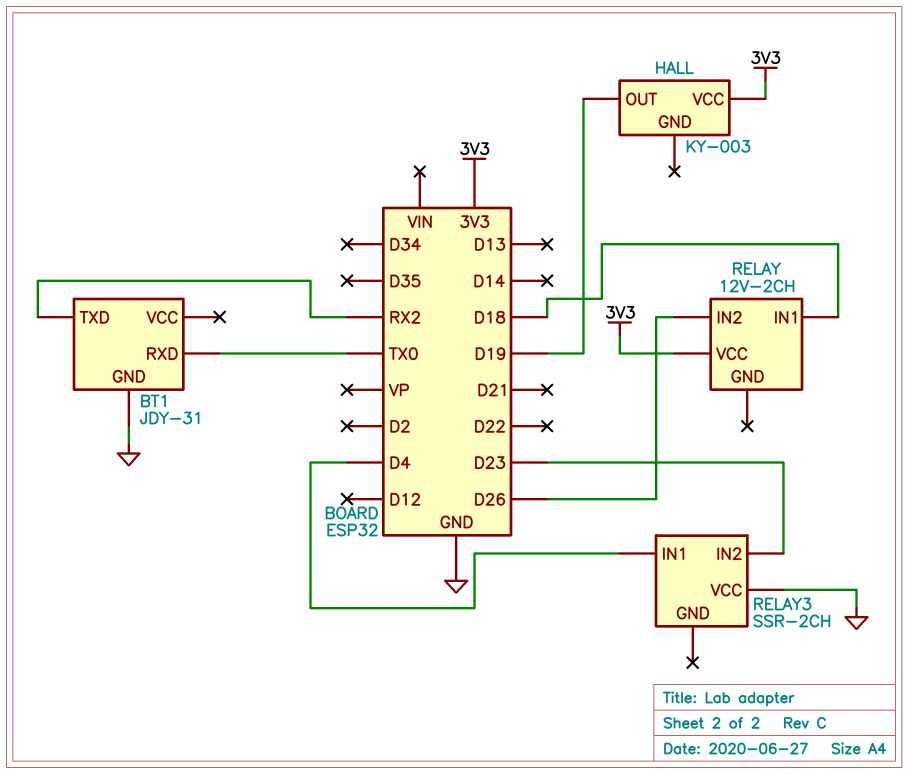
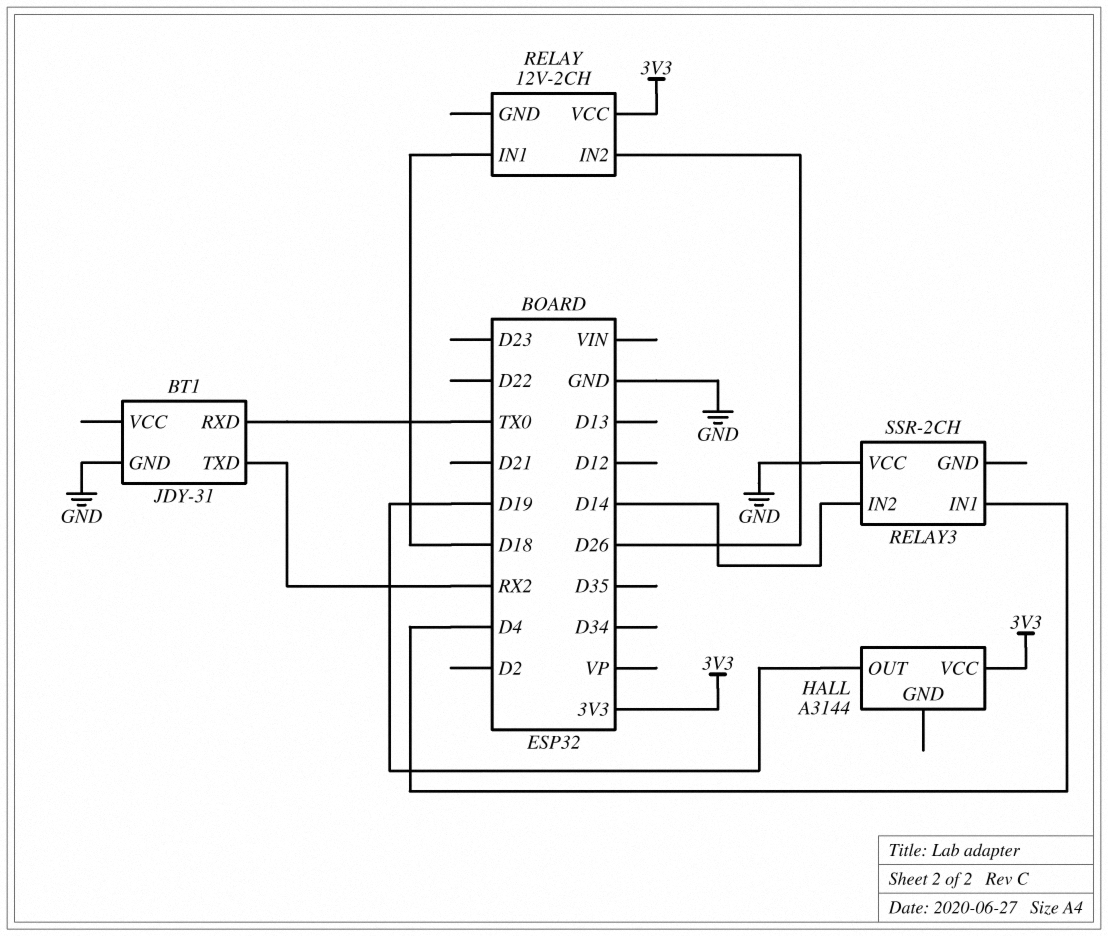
HALL: KY-003 -> A3144
RELAY3 pin IN2: D23 -> D14

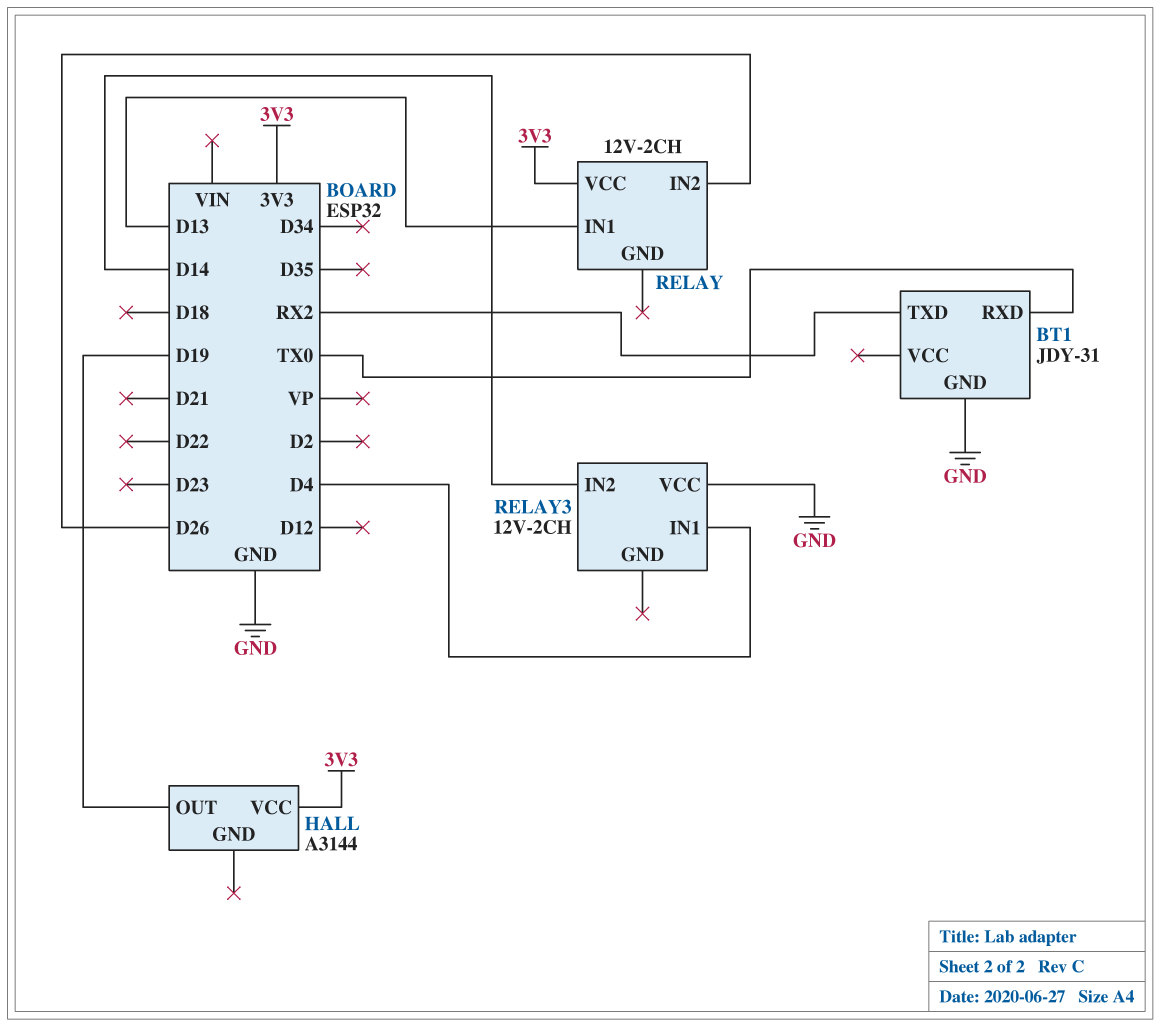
RELAY pin IN1: D18 -> D13
RELAY3: SSR-2CH -> 12V-2CH

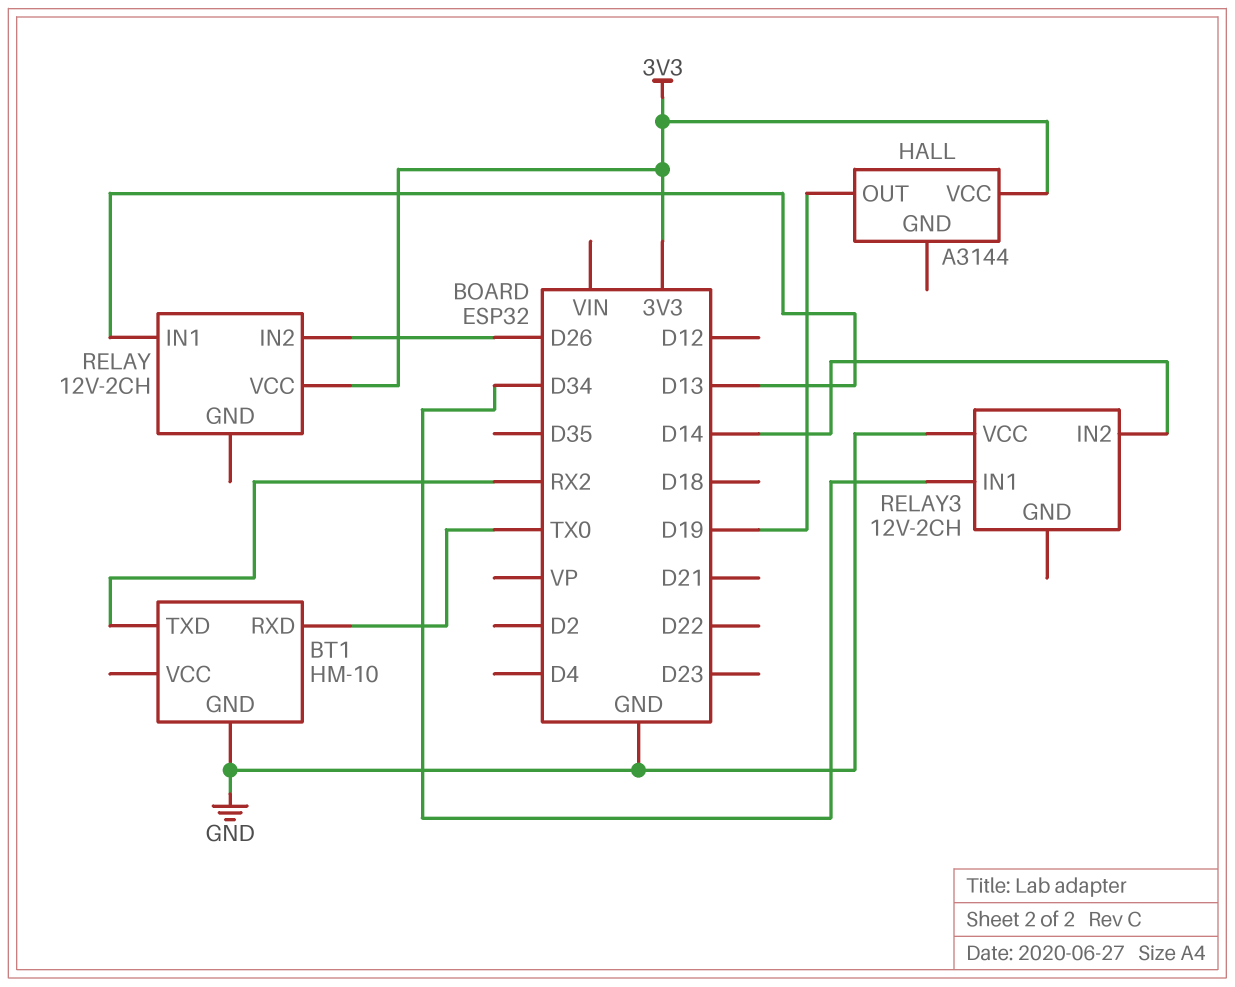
BT1: JDY-31 -> HM-10
RELAY3 pin IN1: D4 -> D34

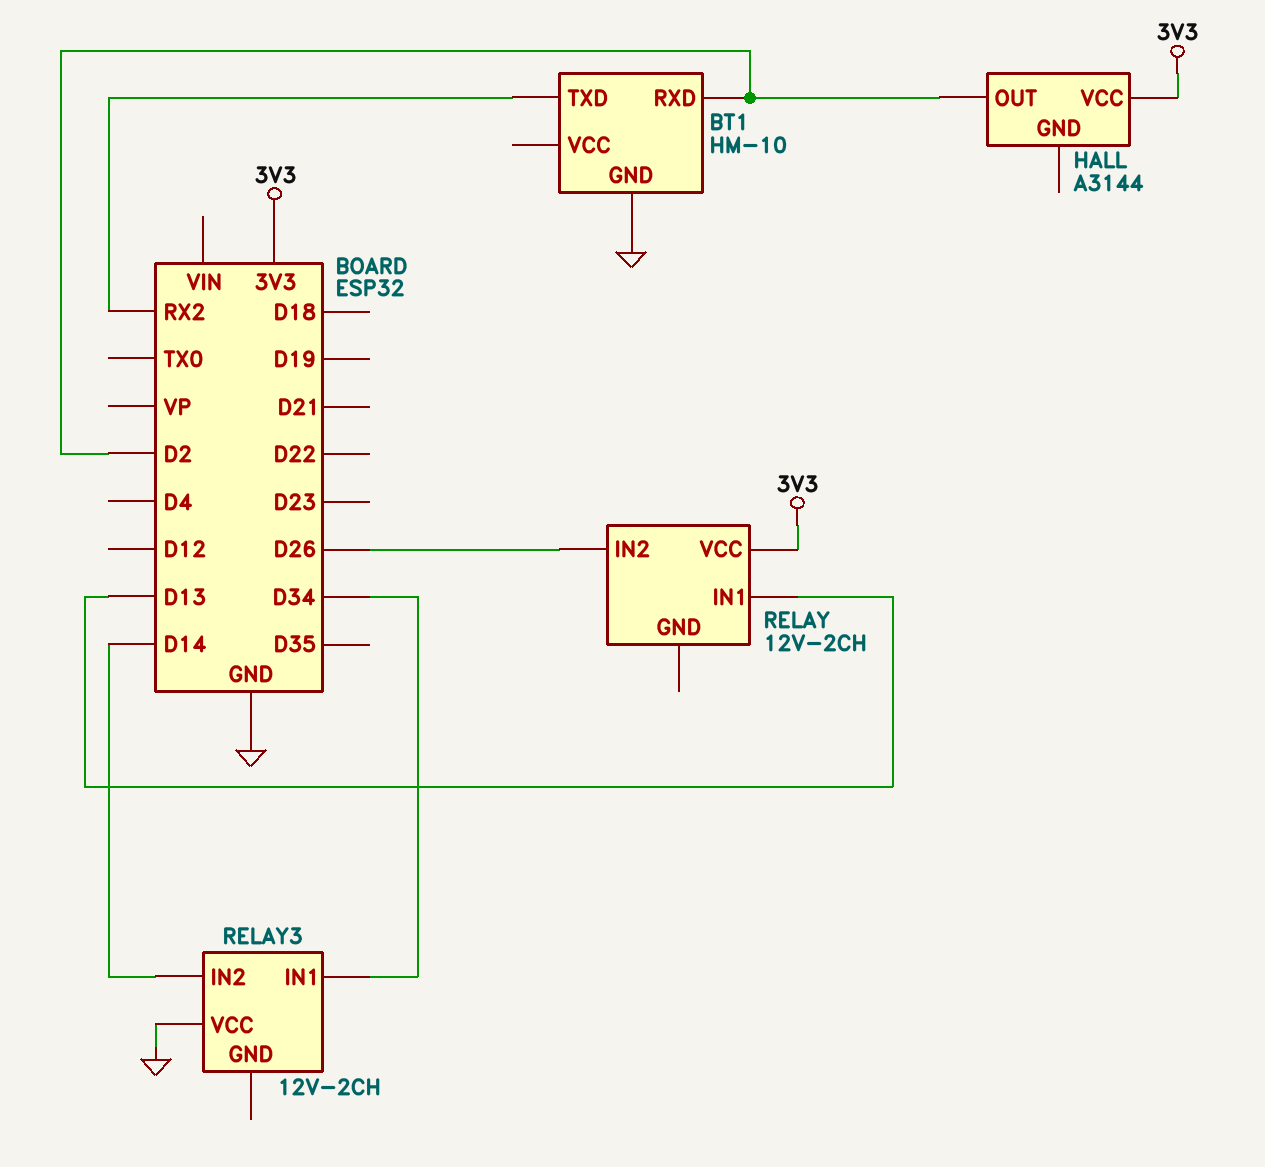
BT1 pin RXD: TX0 -> D2
HALL pin OUT: D19 -> D2

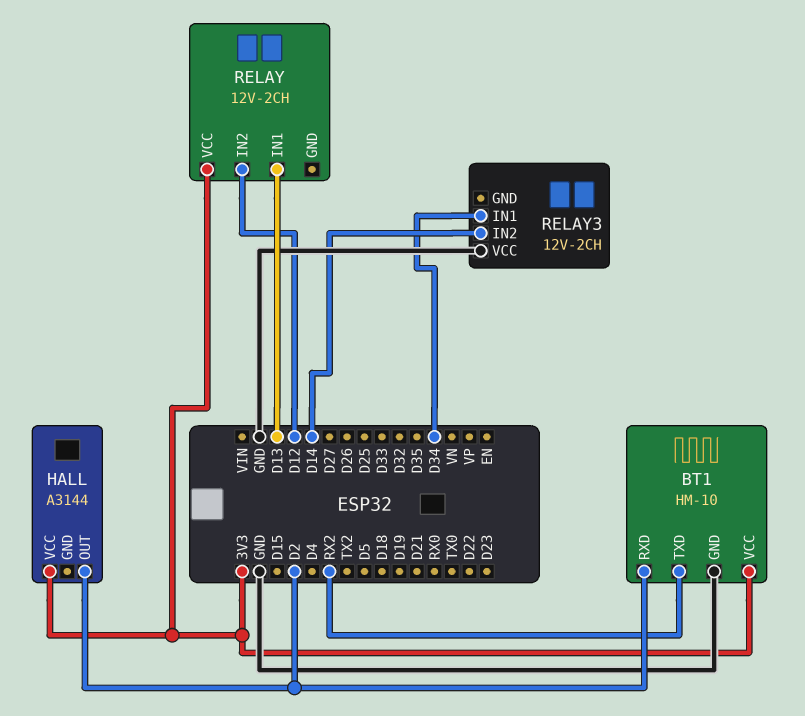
BT1 pin VCC: none -> 3V3
RELAY pin IN2: D26 -> D12

